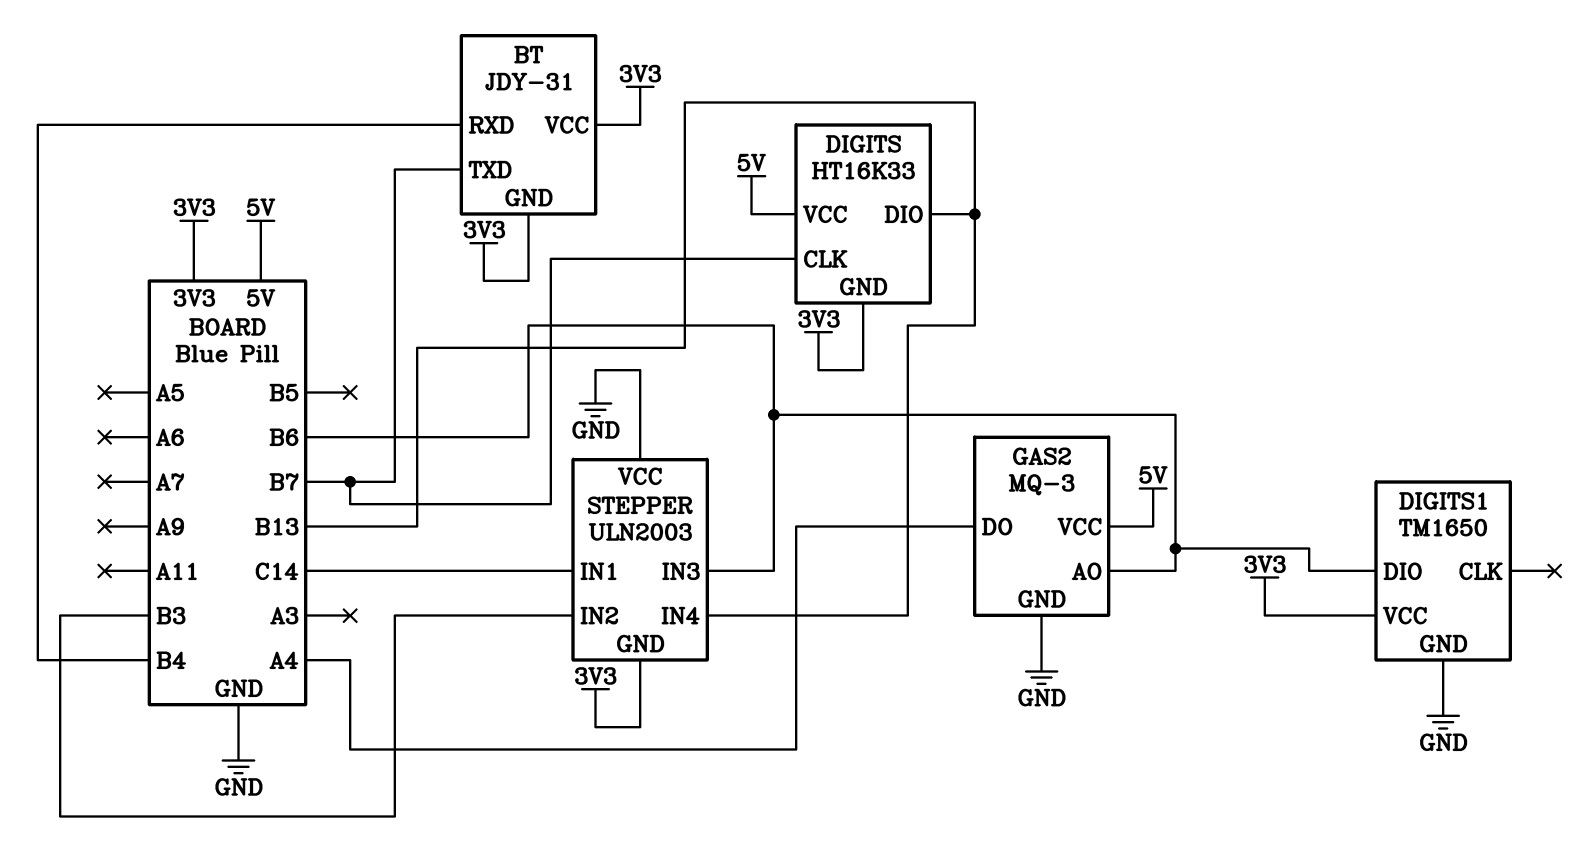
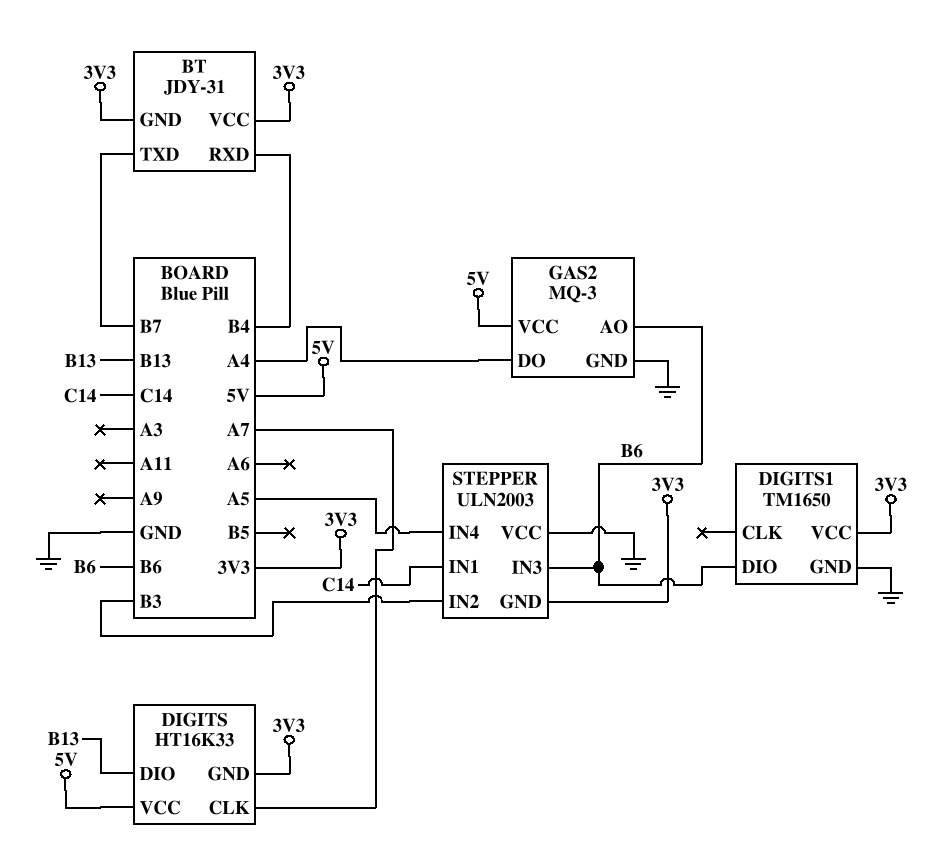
DIGITS pin CLK: B7 -> A7
STEPPER pin IN4: B13 -> A5

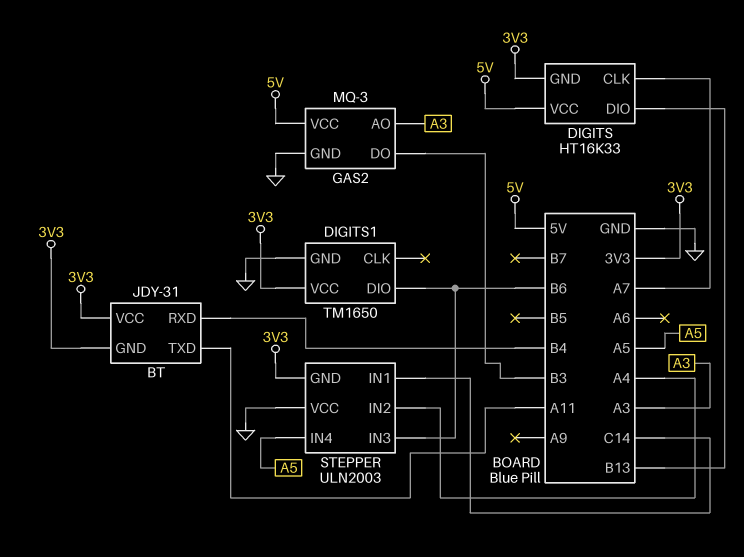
BT pin TXD: B7 -> A11
GAS2 pin AO: B6 -> A3
GAS2 pin DO: A4 -> B3
STEPPER pin IN2: B3 -> A4

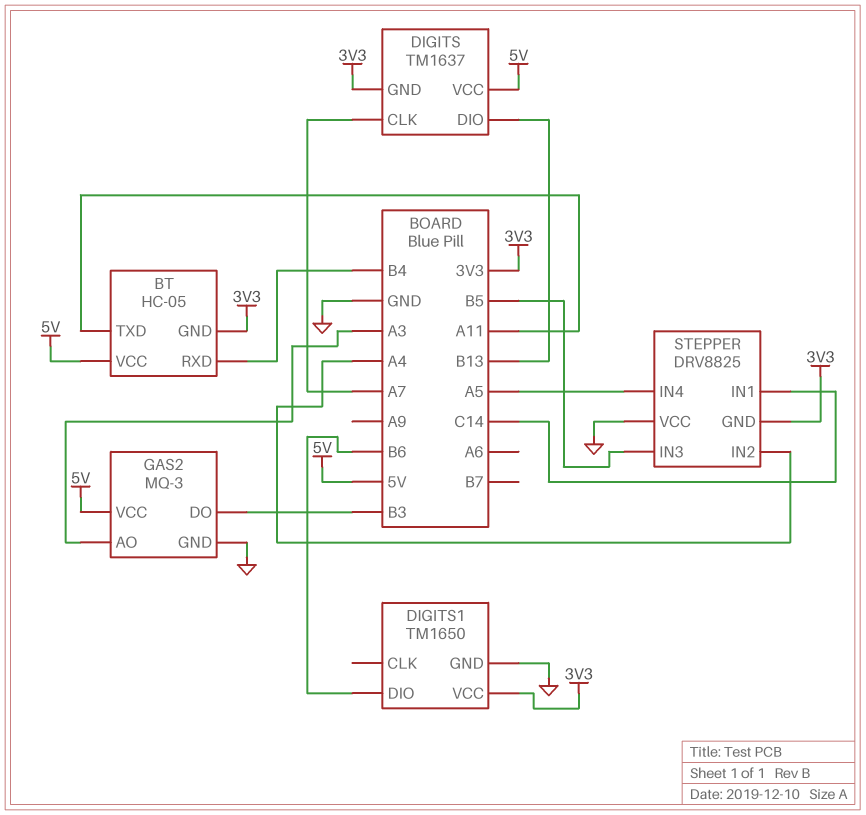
BT: JDY-31 -> HC-05
BT pin VCC: 3V3 -> 5V
DIGITS: HT16K33 -> TM1637
STEPPER: ULN2003 -> DRV8825
STEPPER pin IN3: B6 -> B5

